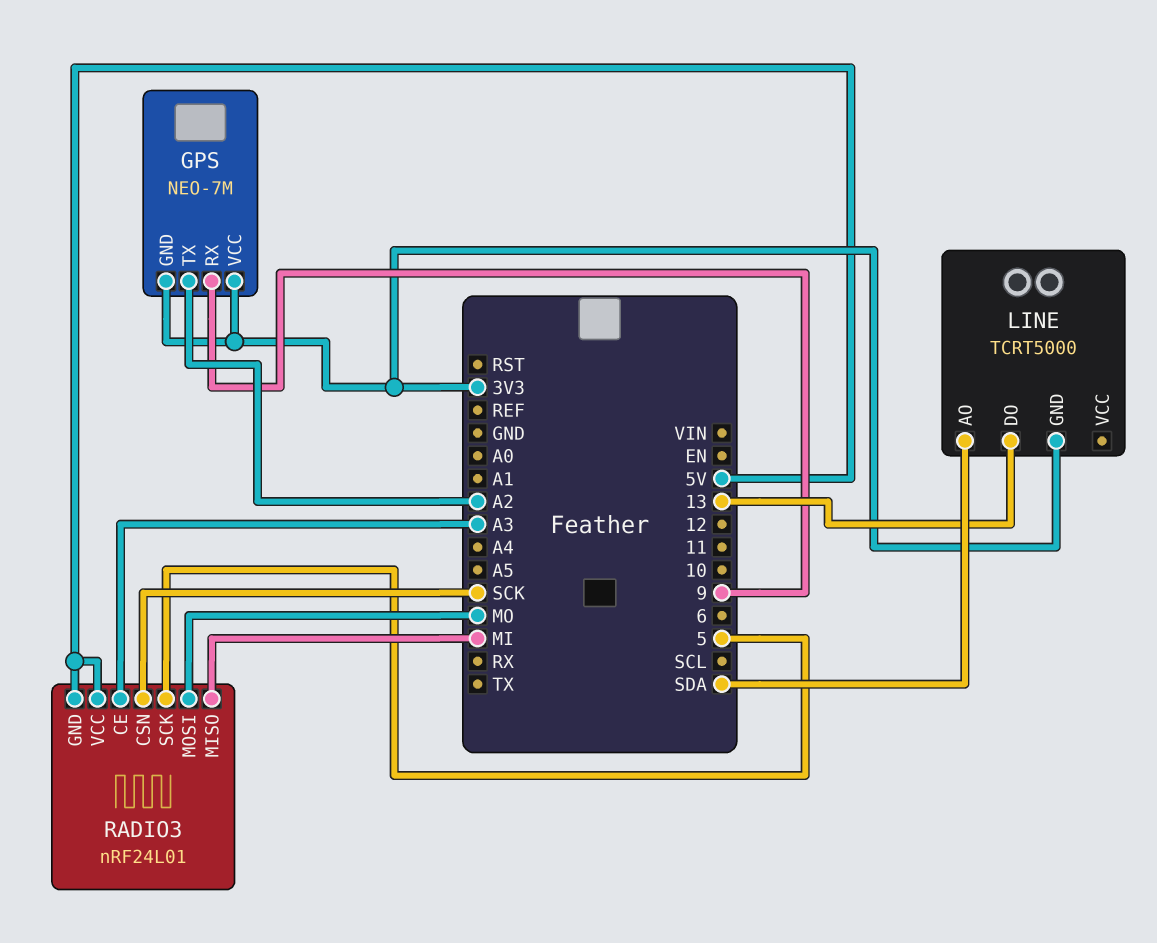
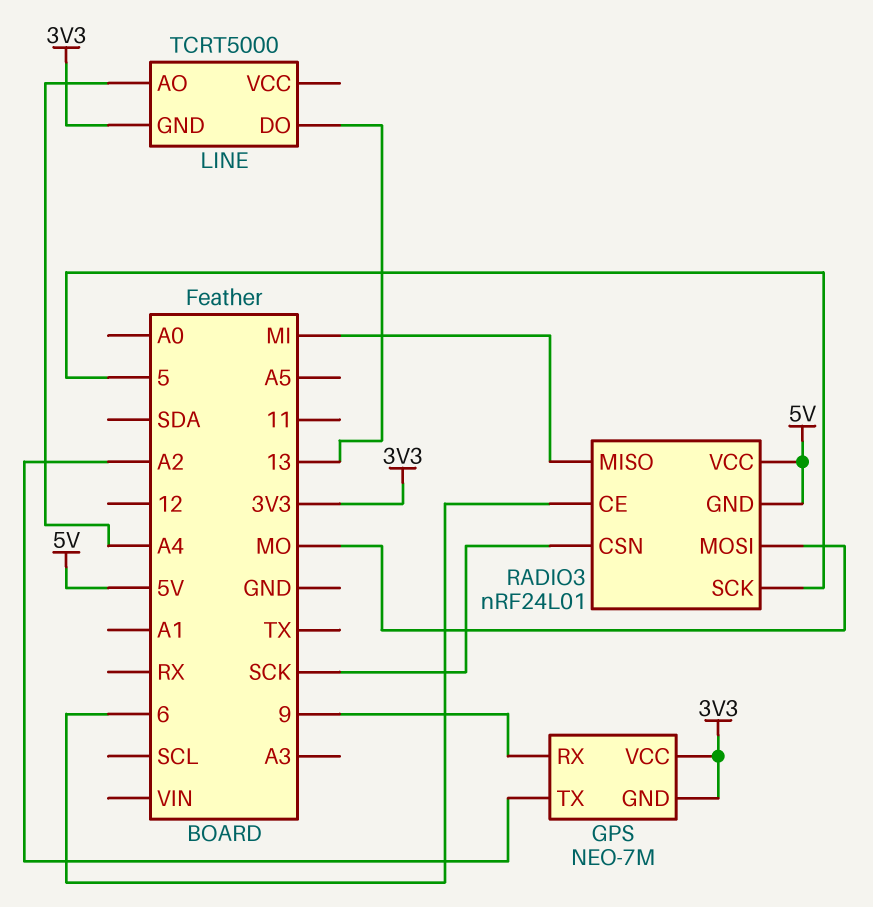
LINE pin AO: SDA -> A4
RADIO3 pin CE: A3 -> 6

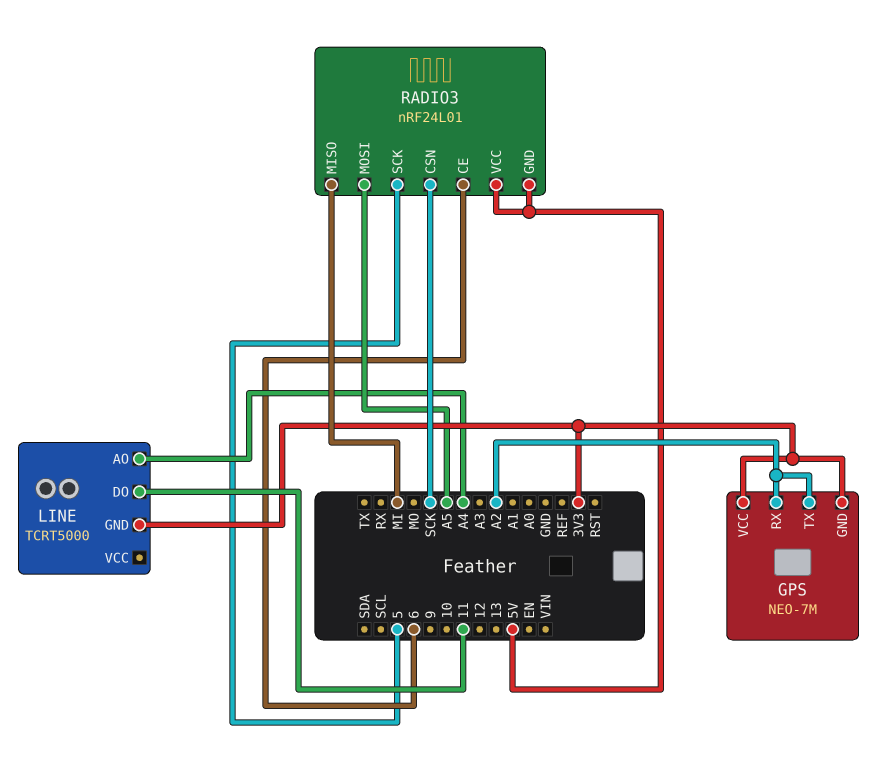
GPS pin RX: 9 -> A2
LINE pin DO: 13 -> 11
RADIO3 pin MOSI: MO -> A5

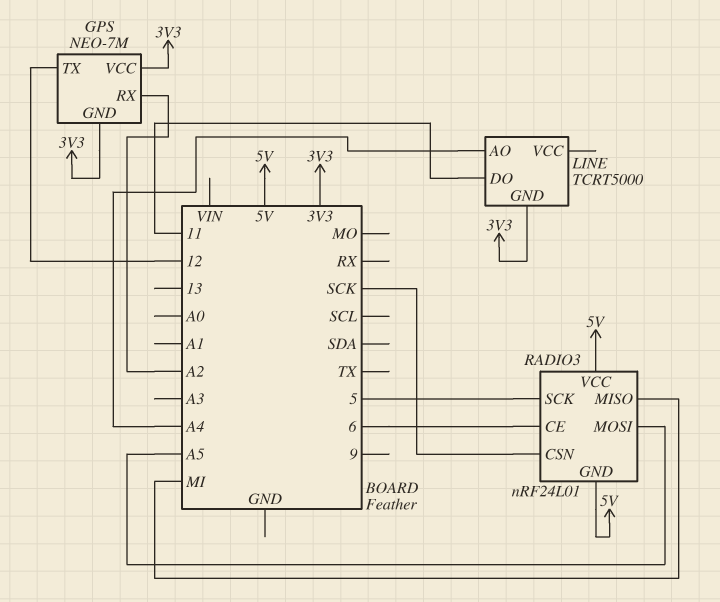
GPS pin TX: A2 -> 12

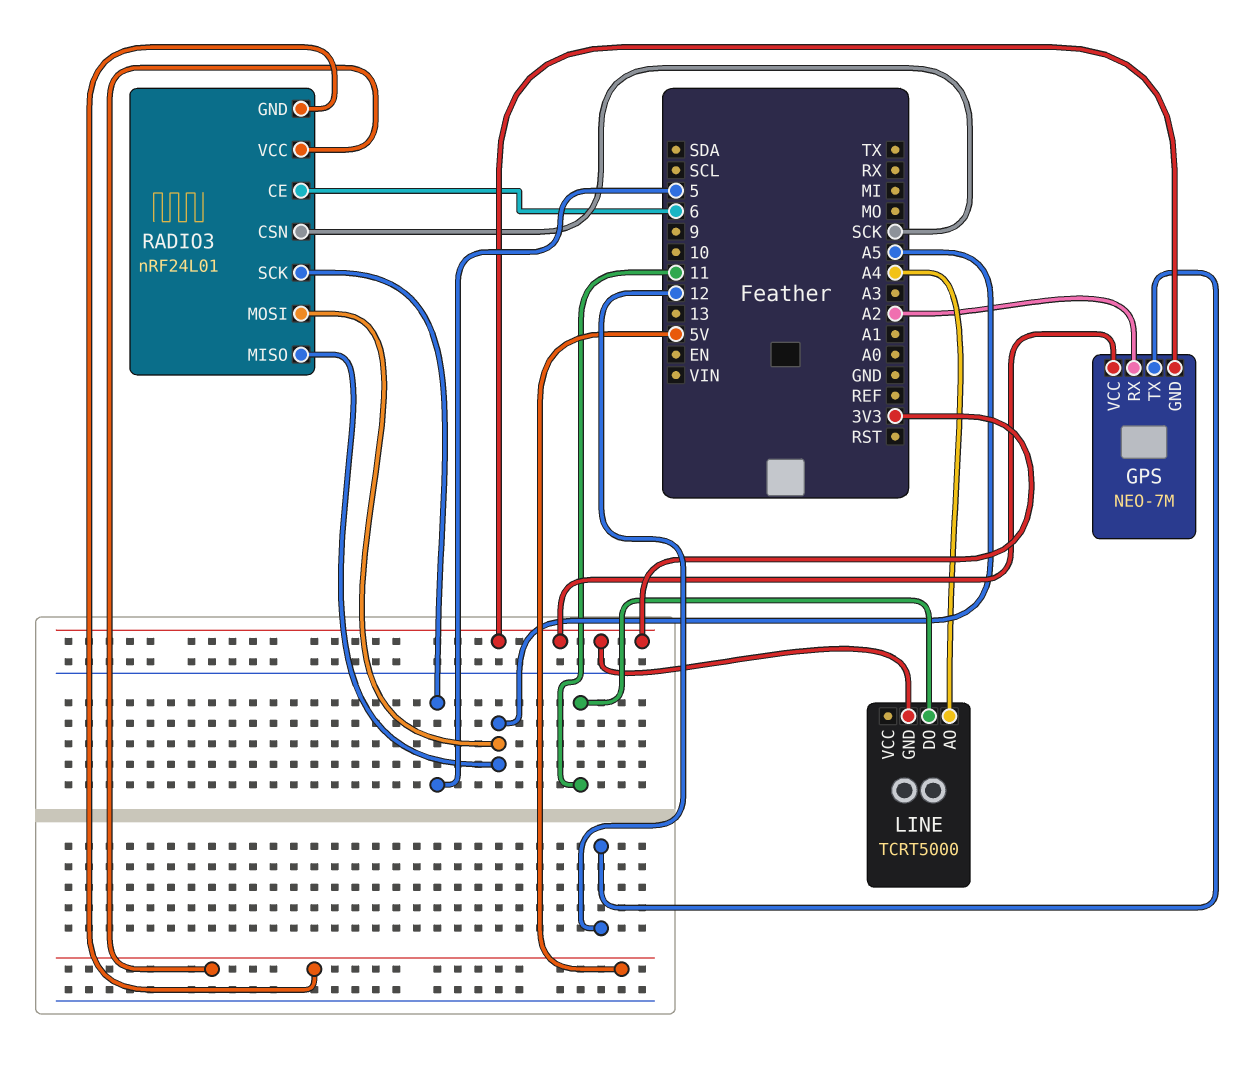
RADIO3 pin MISO: MI -> A5

